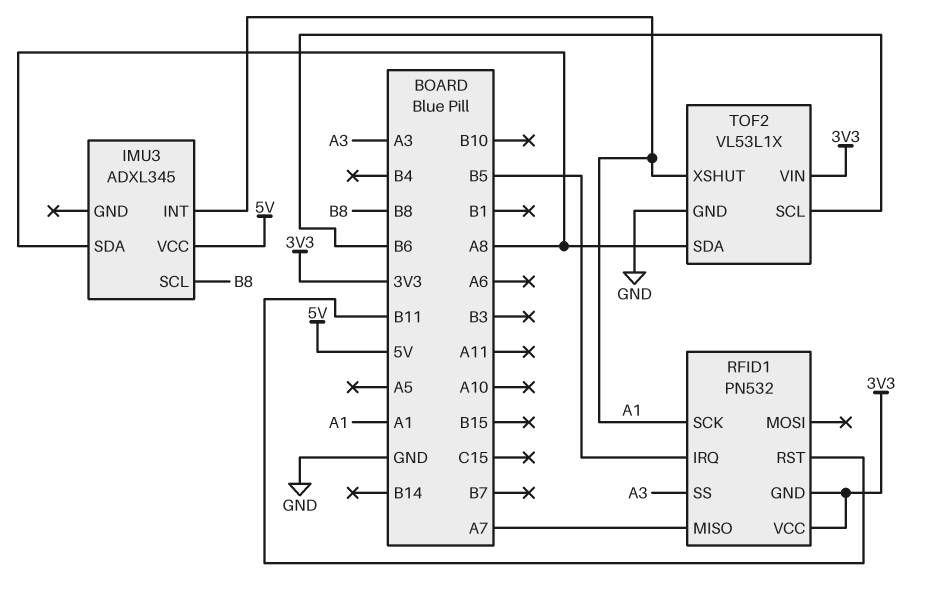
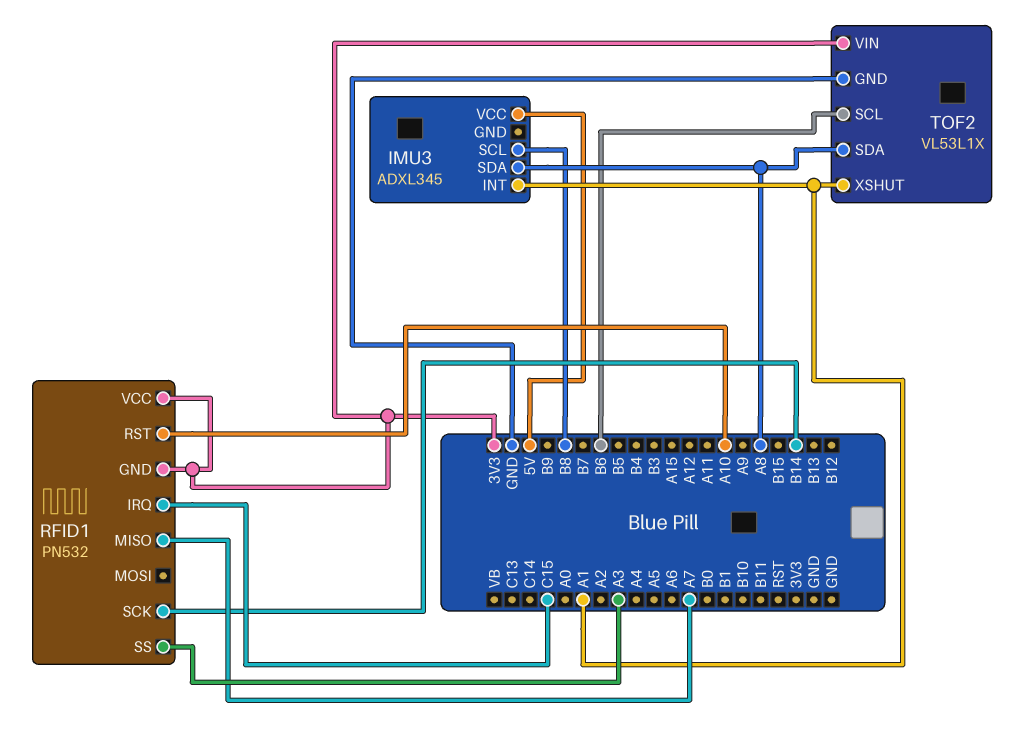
RFID1 pin IRQ: B5 -> C15
RFID1 pin RST: B11 -> A10
RFID1 pin SCK: A1 -> B14

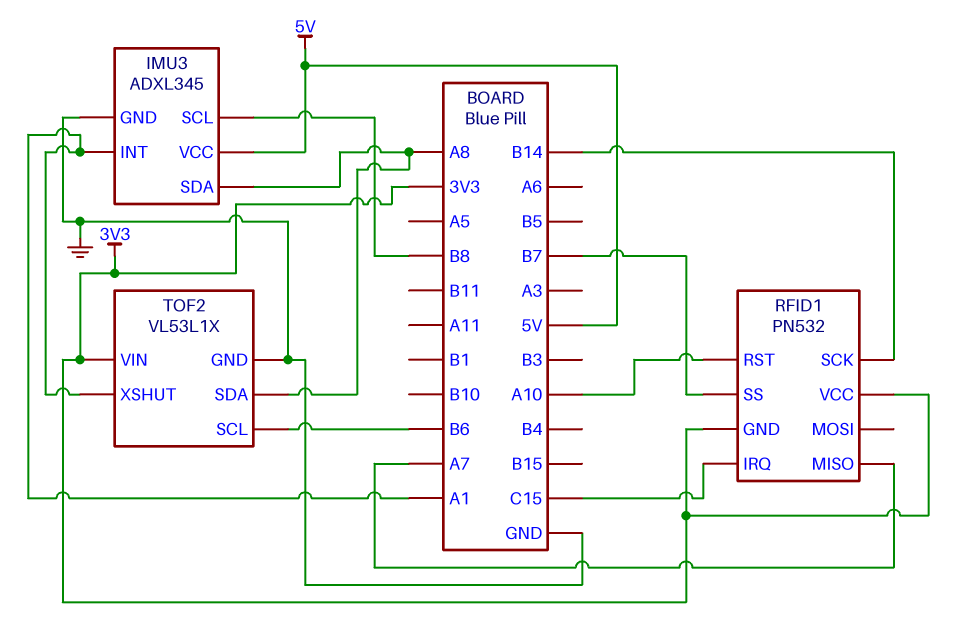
IMU3 pin GND: none -> GND
RFID1 pin SS: A3 -> B7

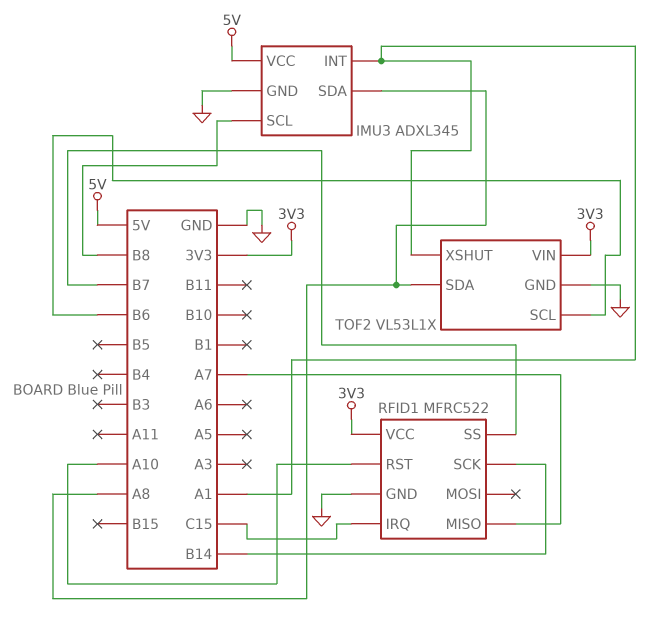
RFID1: PN532 -> MFRC522
RFID1 pin GND: 3V3 -> GND

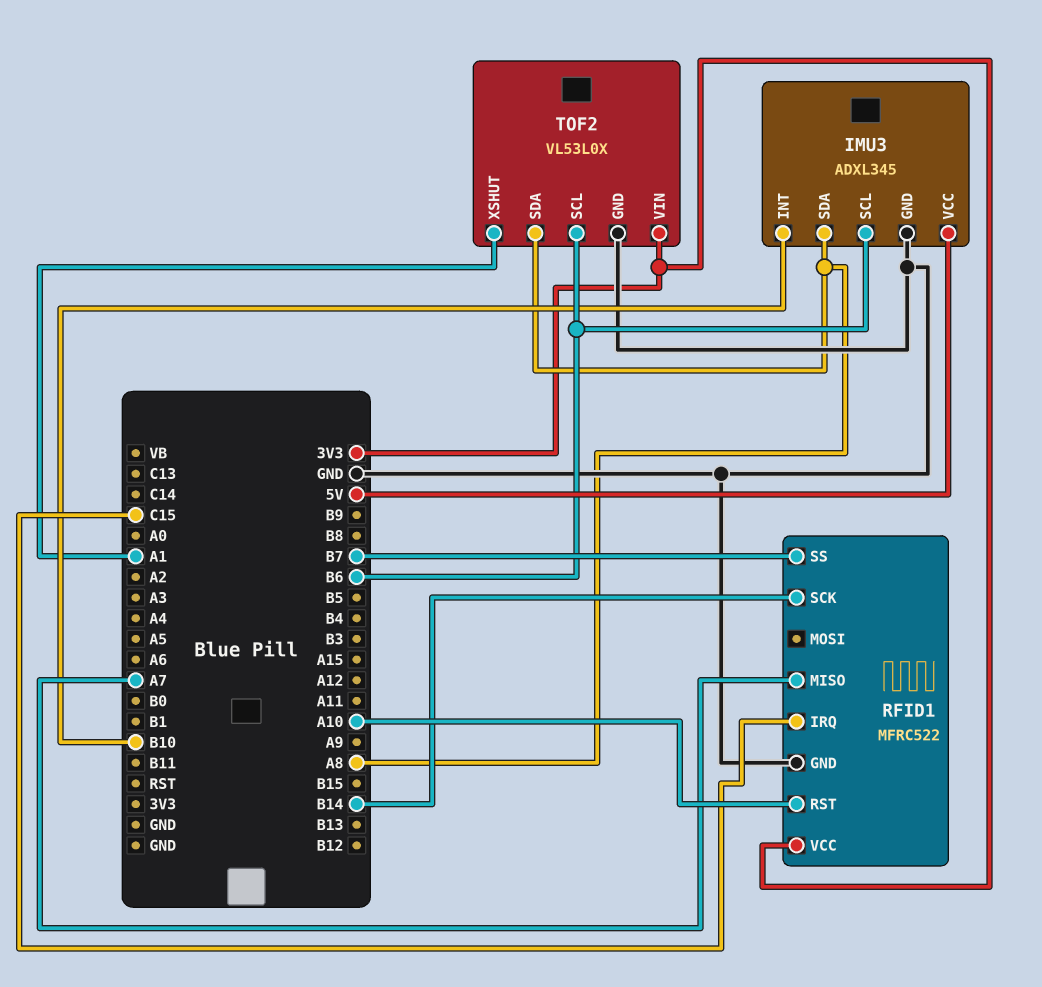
IMU3 pin INT: A1 -> B10
IMU3 pin SCL: B8 -> B6
TOF2: VL53L1X -> VL53L0X

